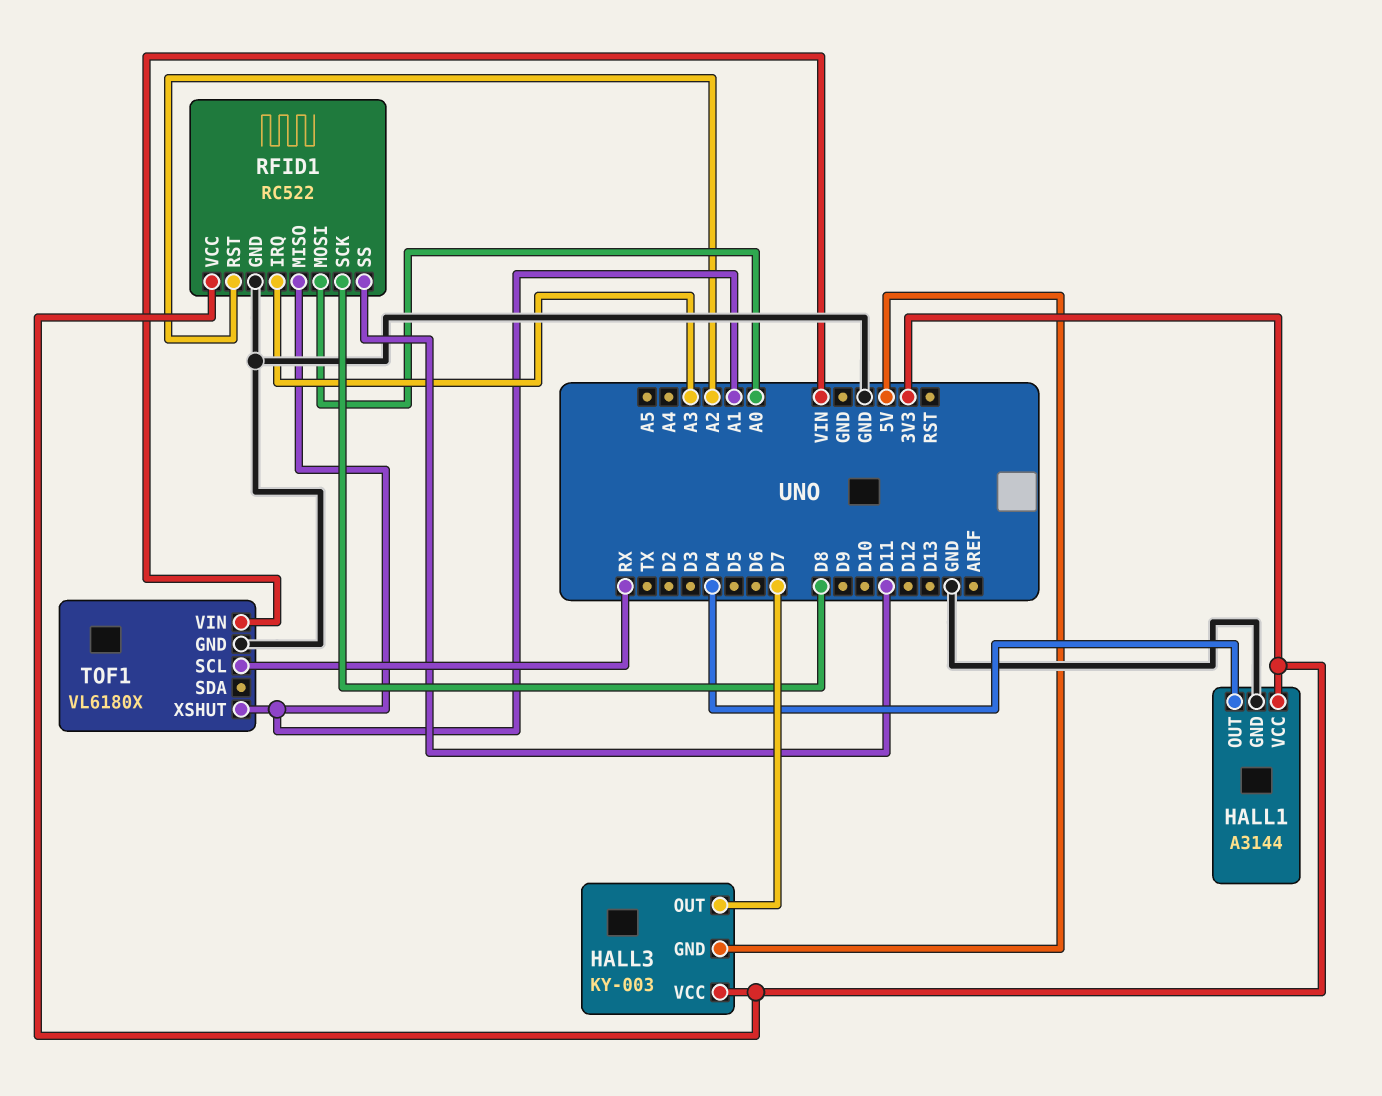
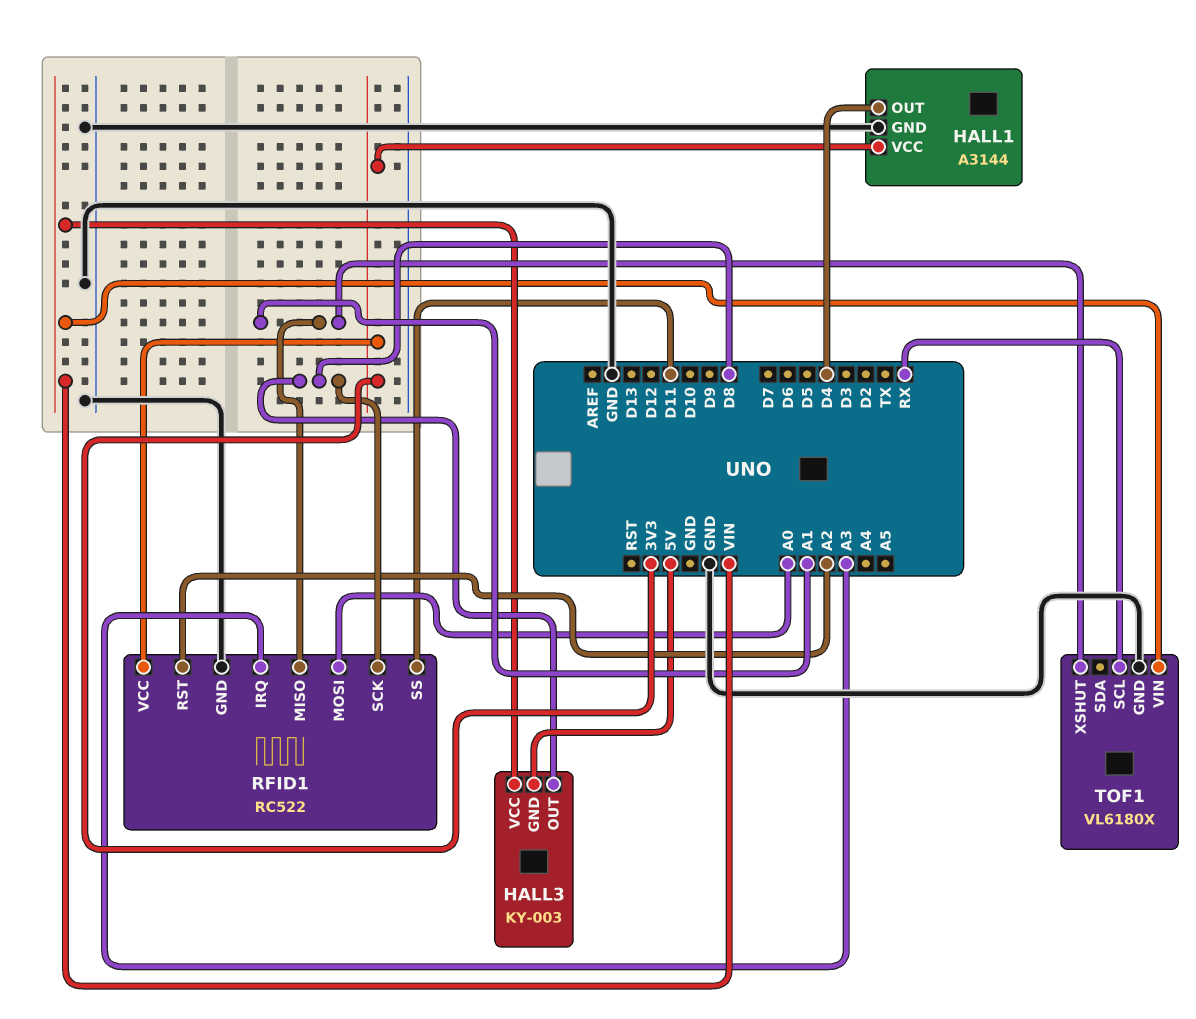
HALL3 pin OUT: D7 -> D8
HALL3 pin VCC: 3V3 -> VIN

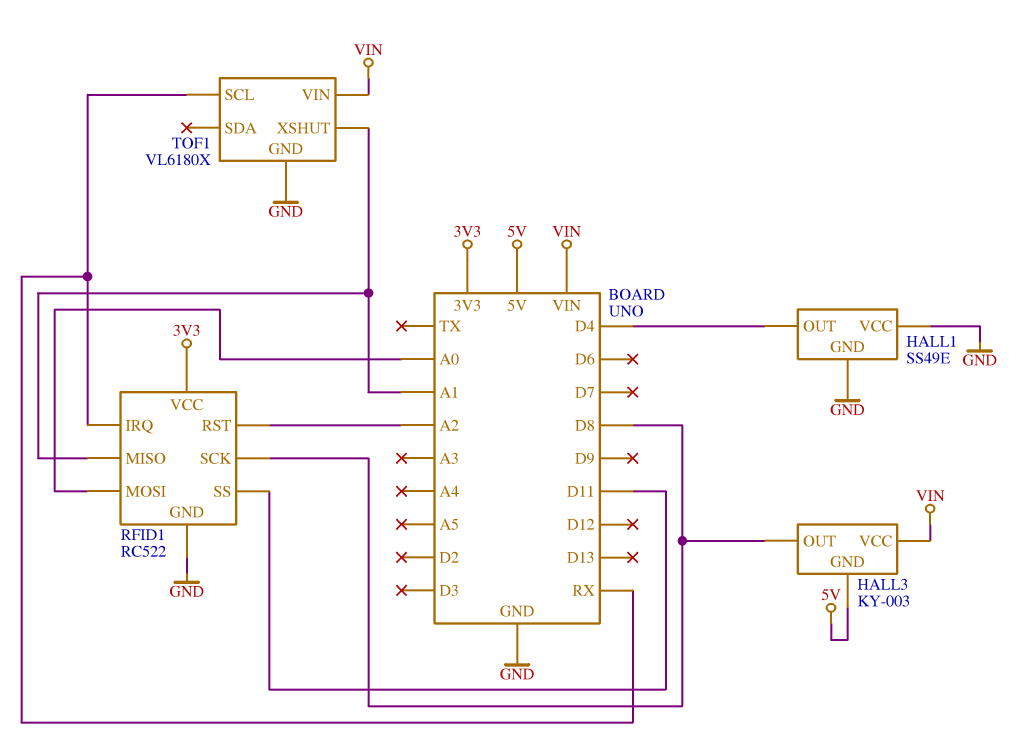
HALL1: A3144 -> SS49E
HALL1 pin VCC: 3V3 -> GND
RFID1 pin IRQ: A3 -> RX

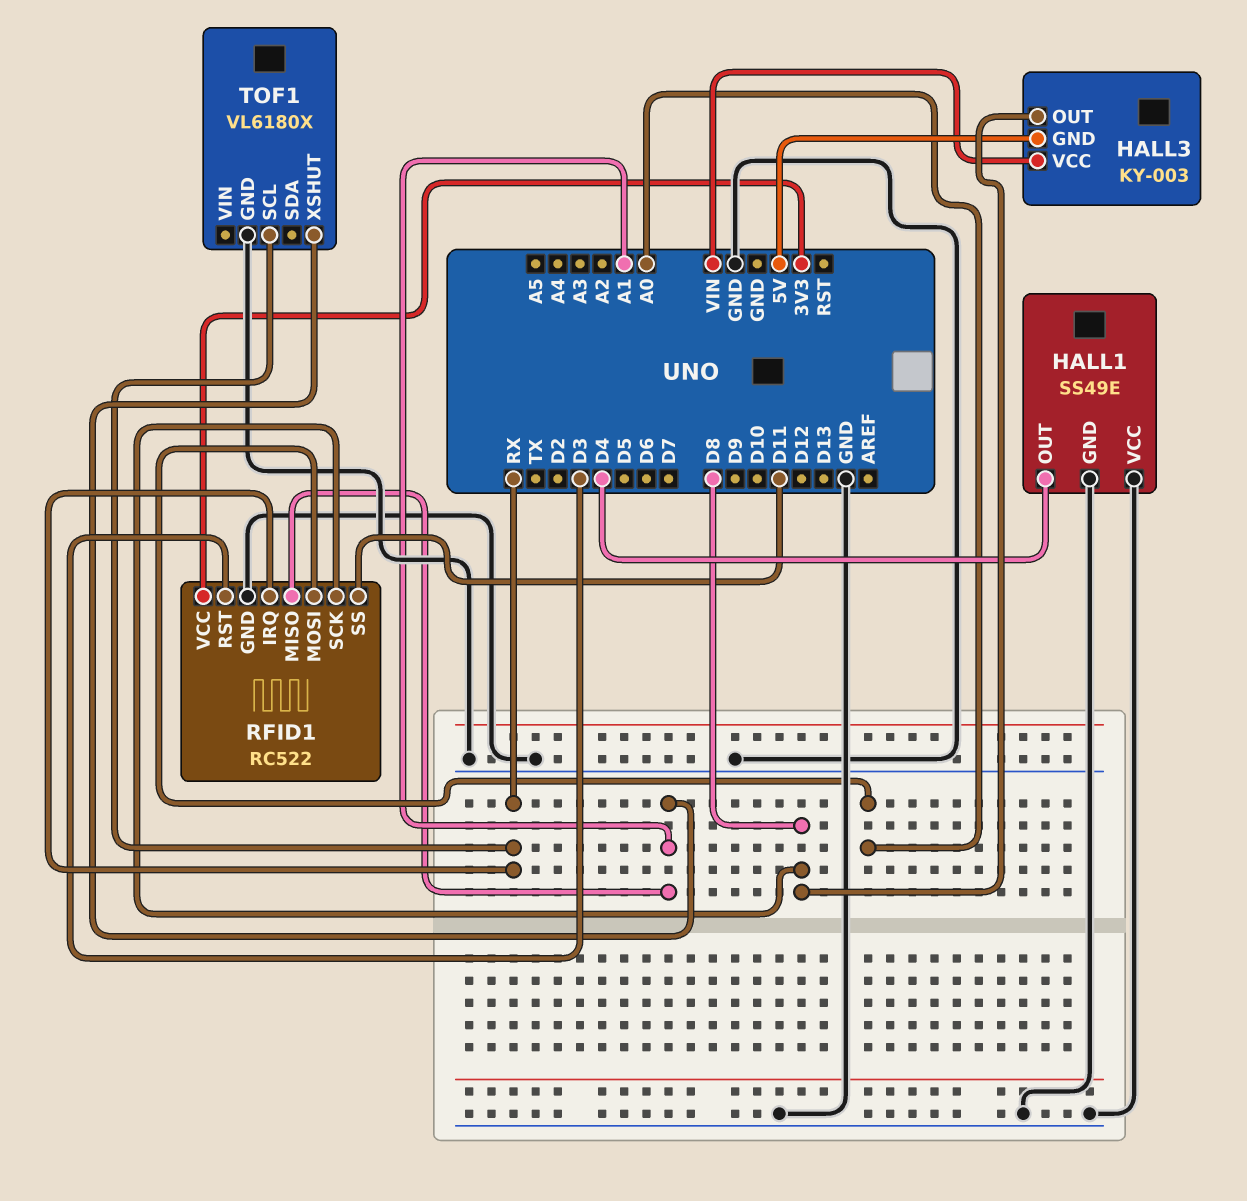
RFID1 pin RST: A2 -> D3
TOF1 pin VIN: VIN -> none

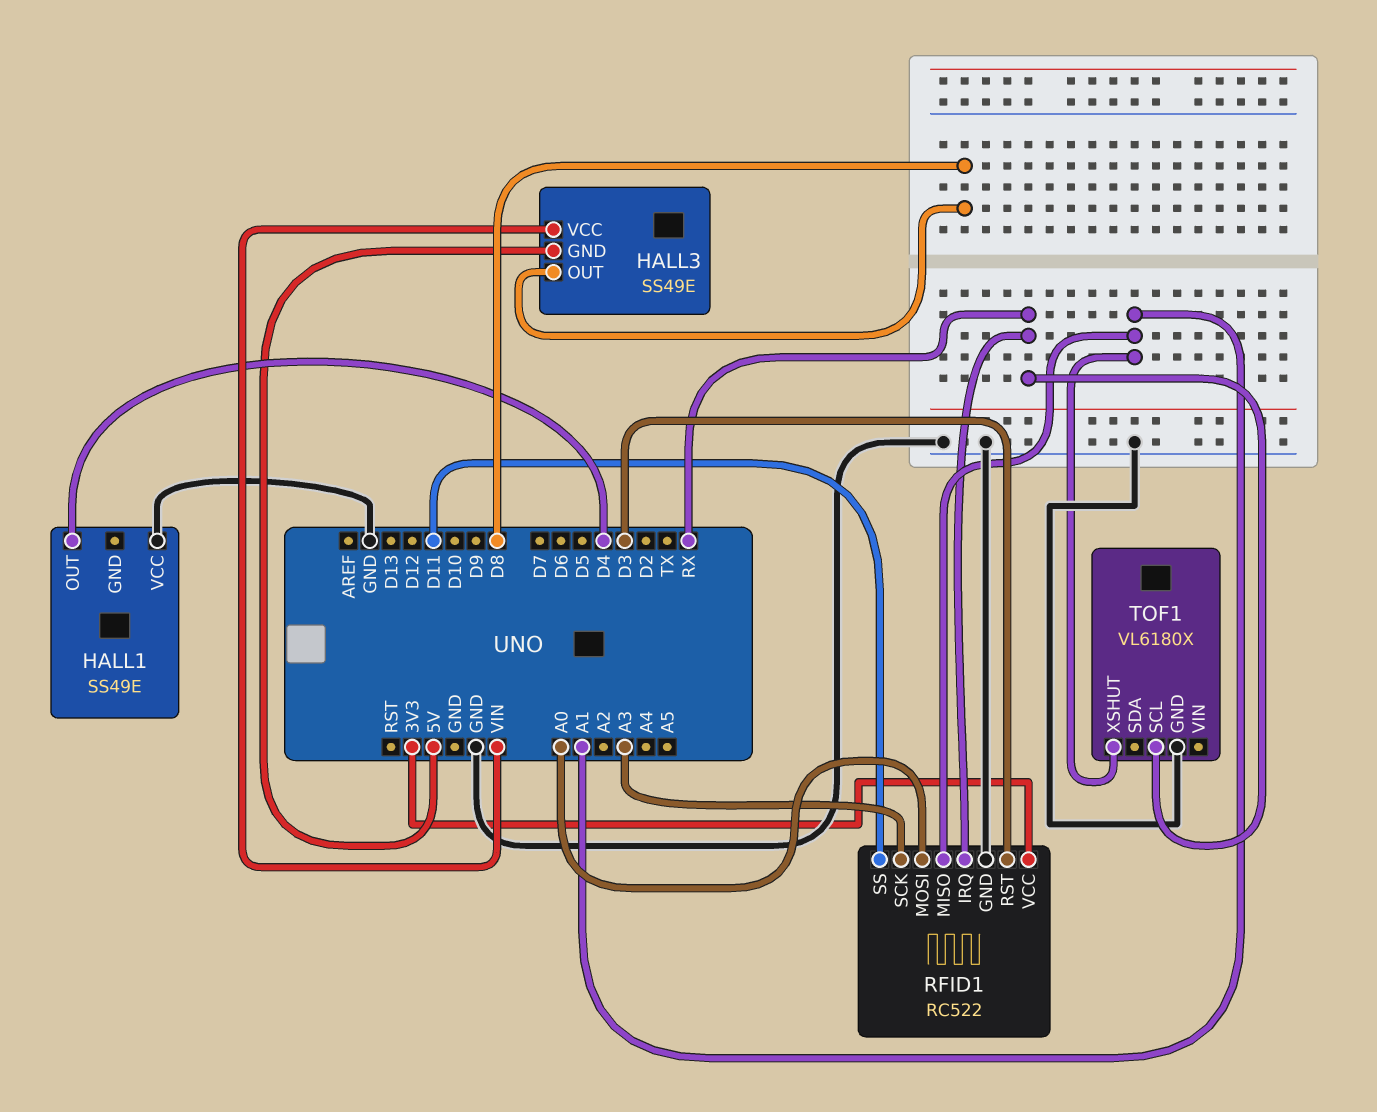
HALL1 pin GND: GND -> none
HALL3: KY-003 -> SS49E
RFID1 pin SCK: D8 -> A3

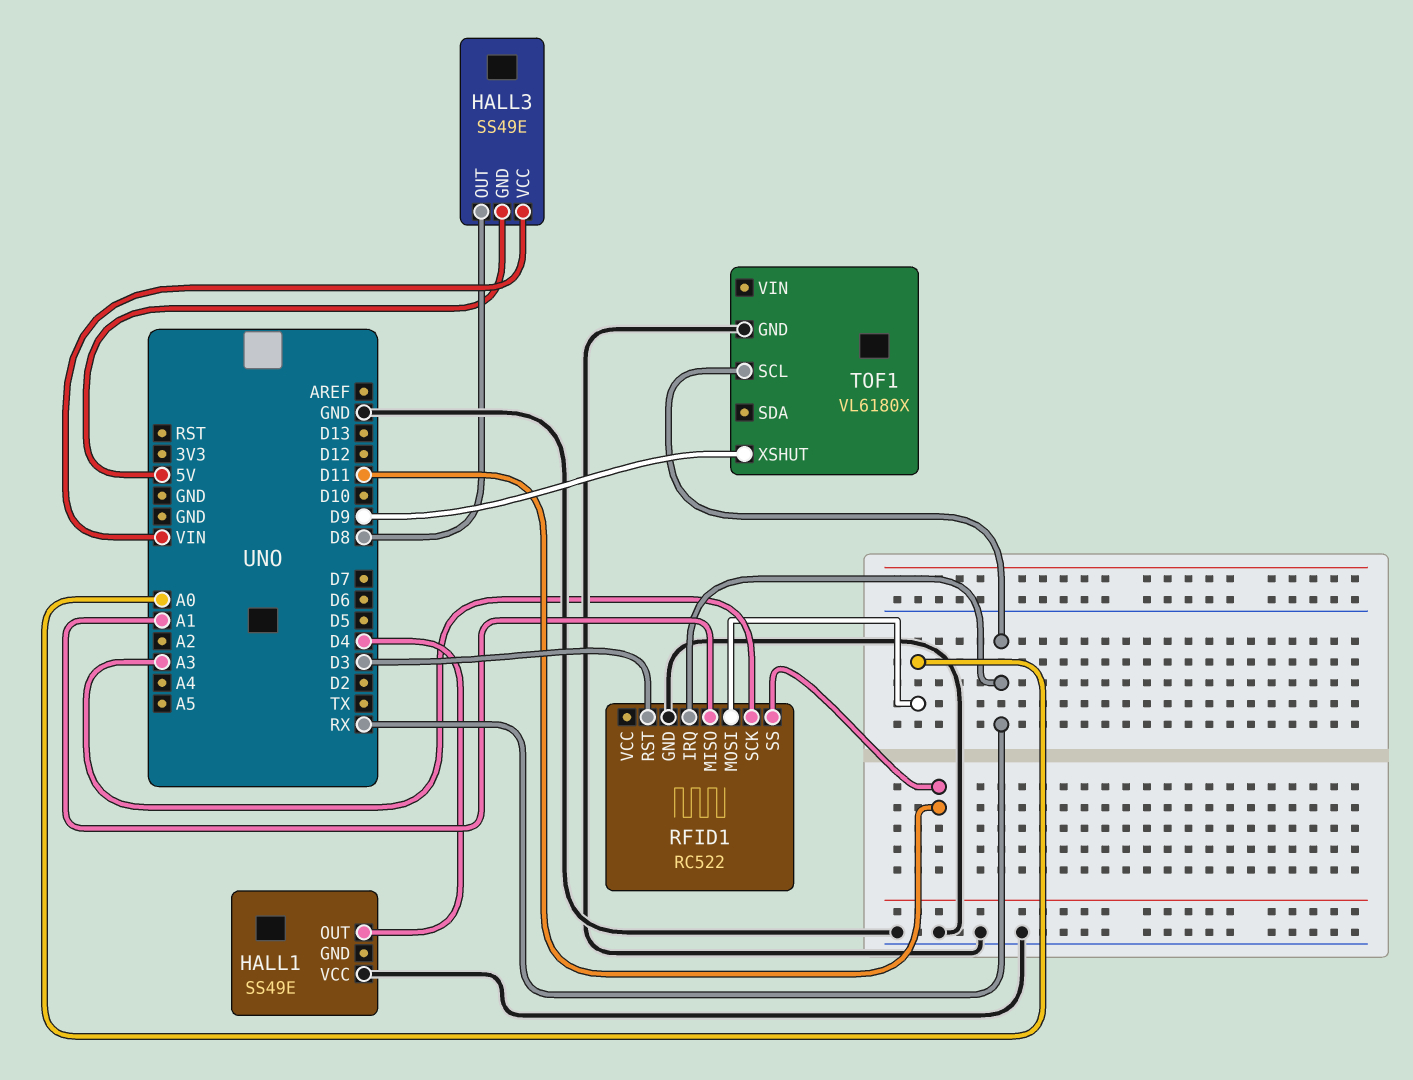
RFID1 pin VCC: 3V3 -> none
TOF1 pin XSHUT: A1 -> D9

